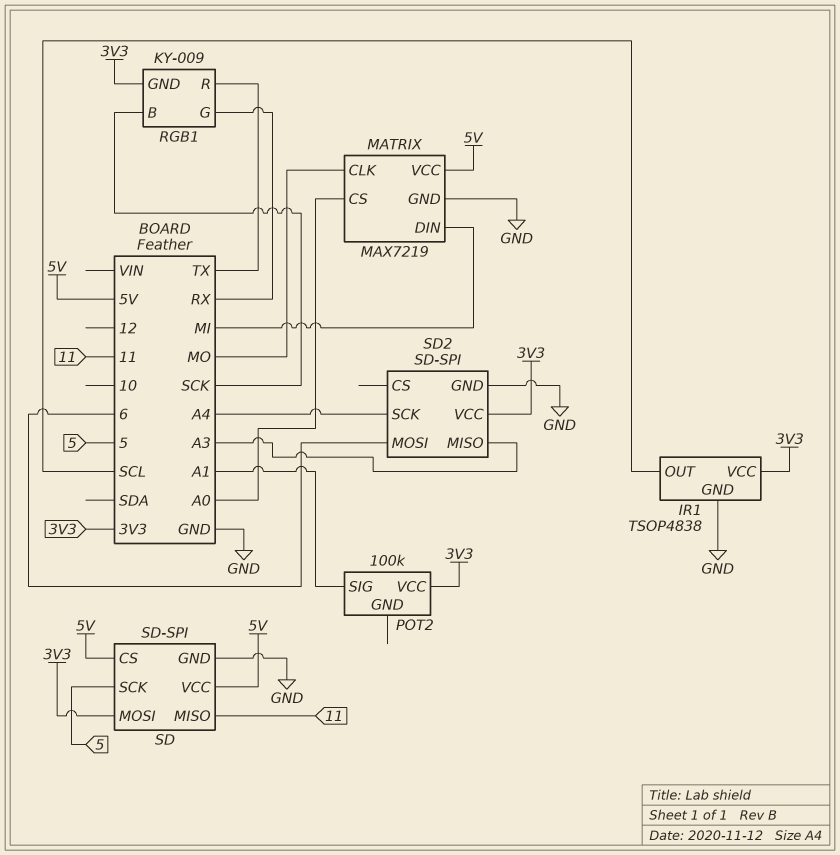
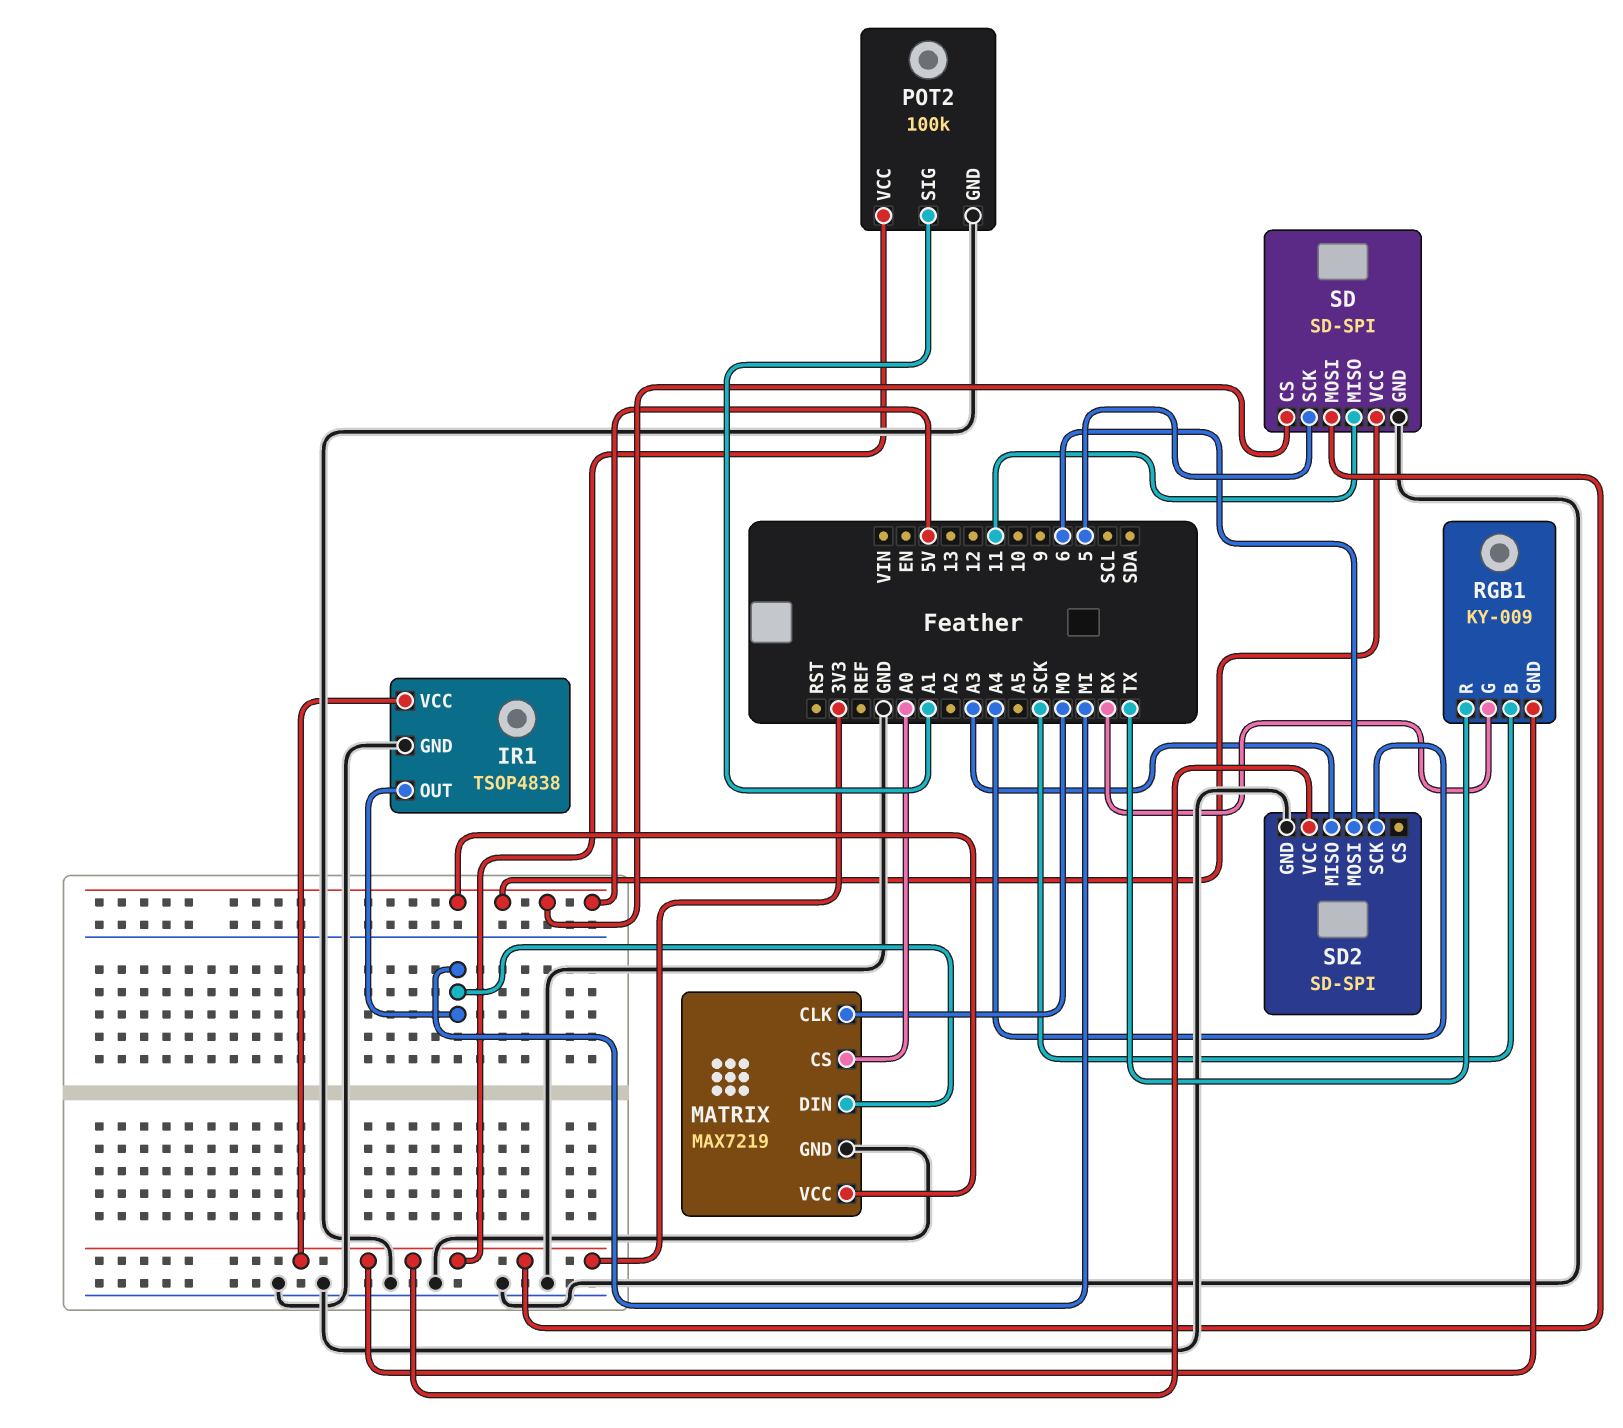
IR1 pin OUT: SCL -> MI
POT2 pin GND: none -> GND

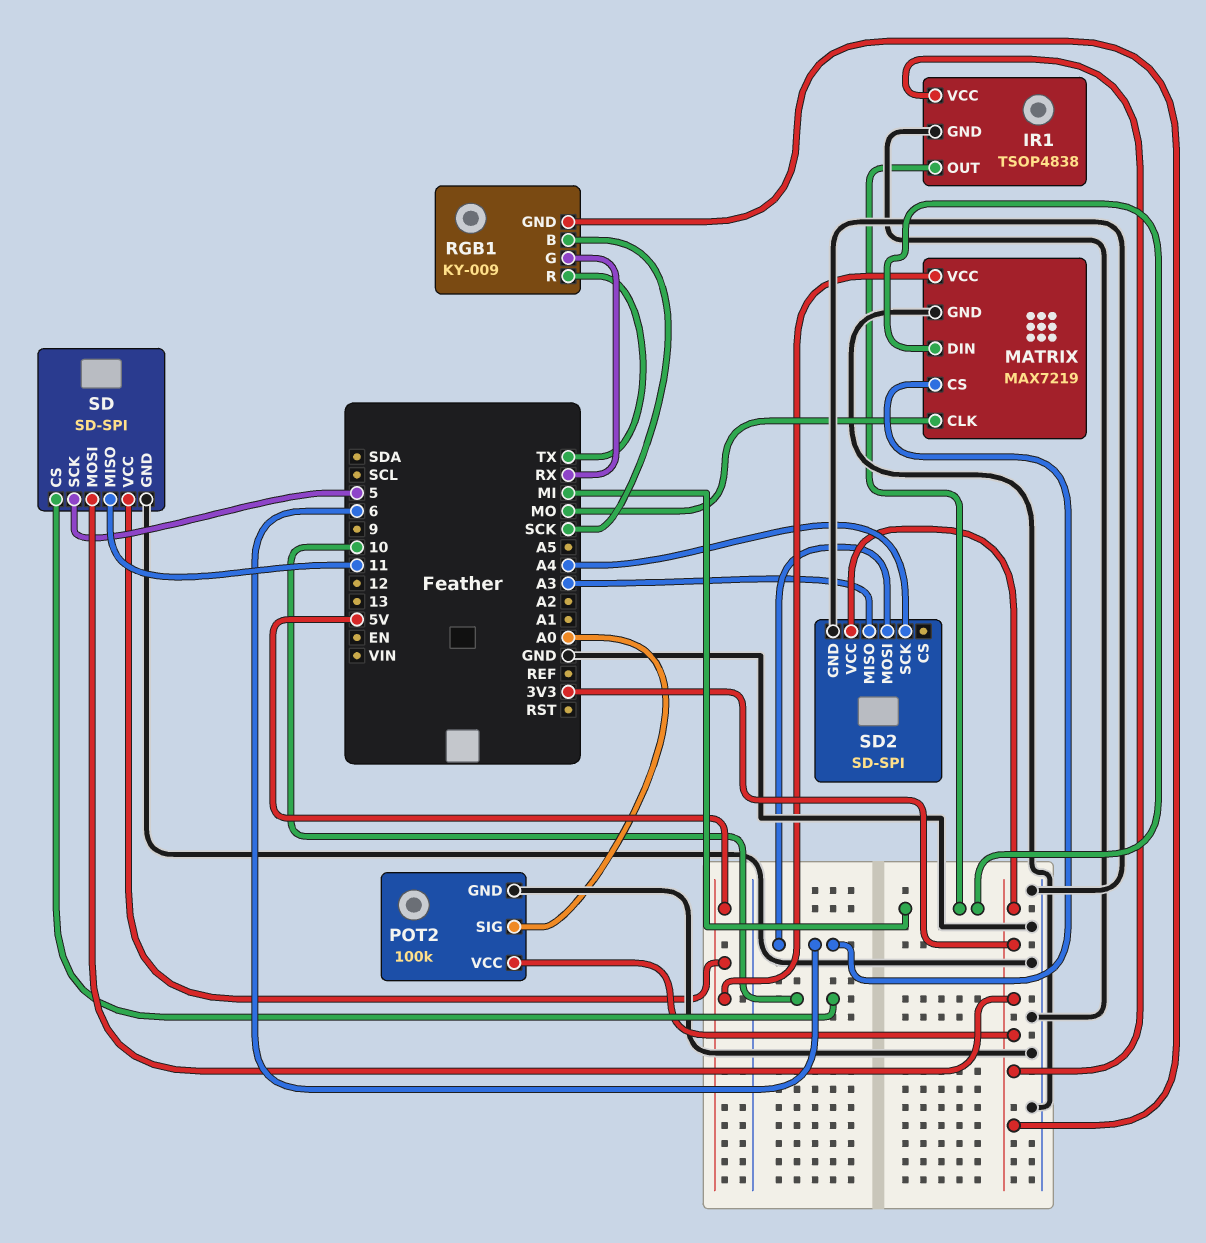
MATRIX pin CS: A0 -> 6
POT2 pin SIG: A1 -> A0
SD pin CS: 5V -> 10

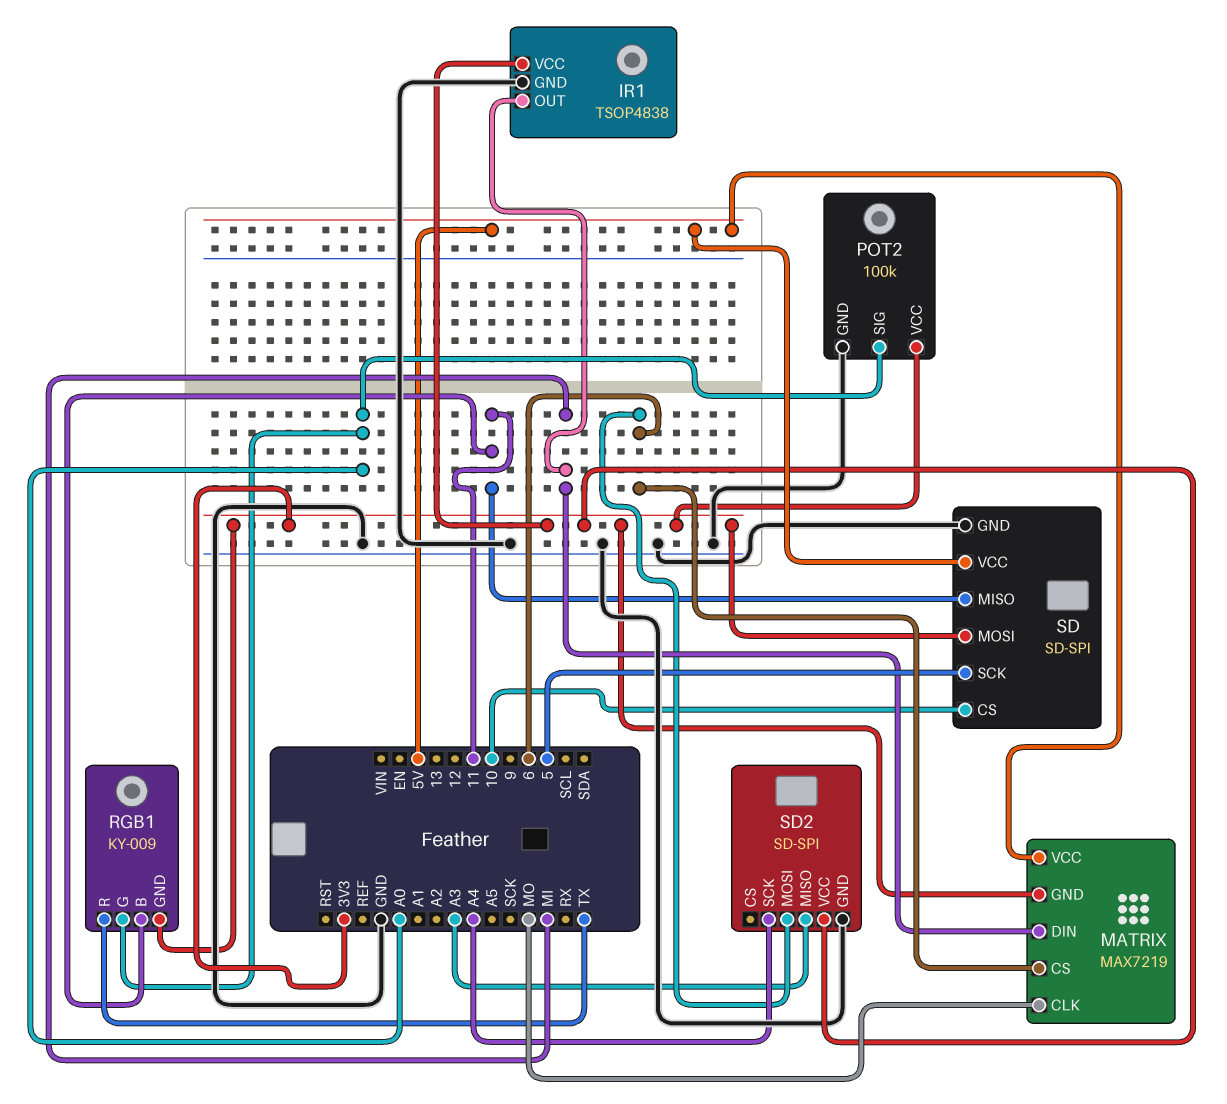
MATRIX pin GND: GND -> 3V3
RGB1 pin B: SCK -> 11
RGB1 pin G: RX -> A0

